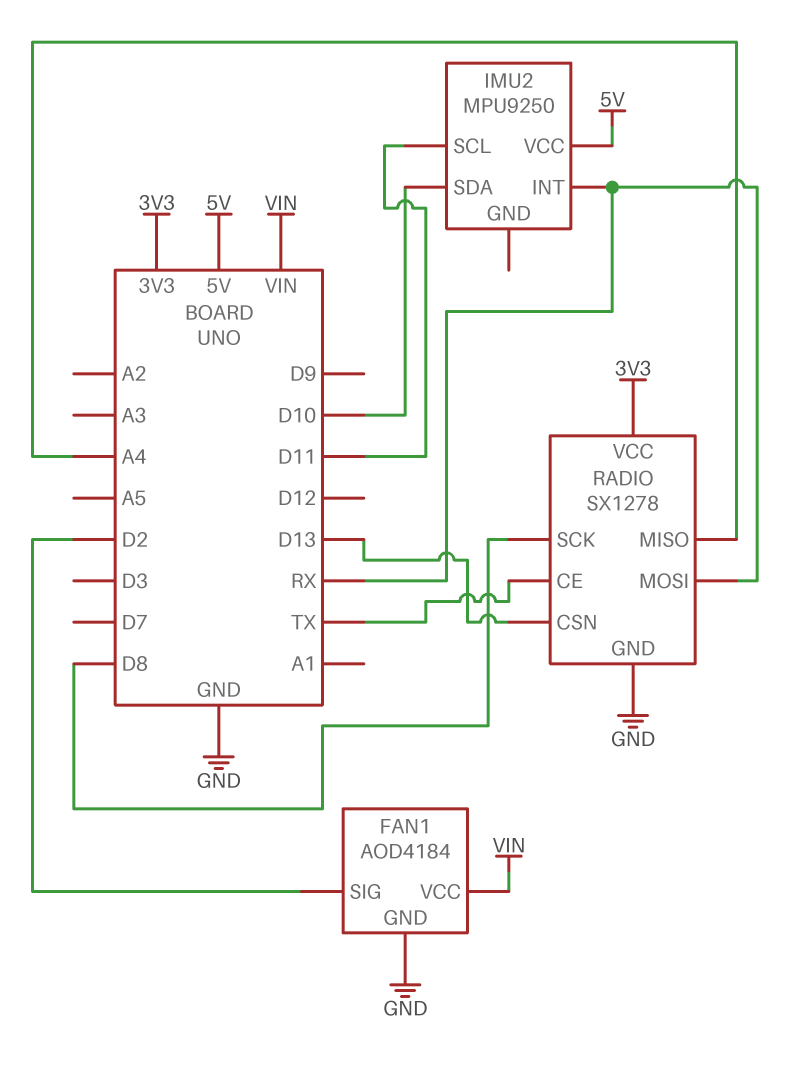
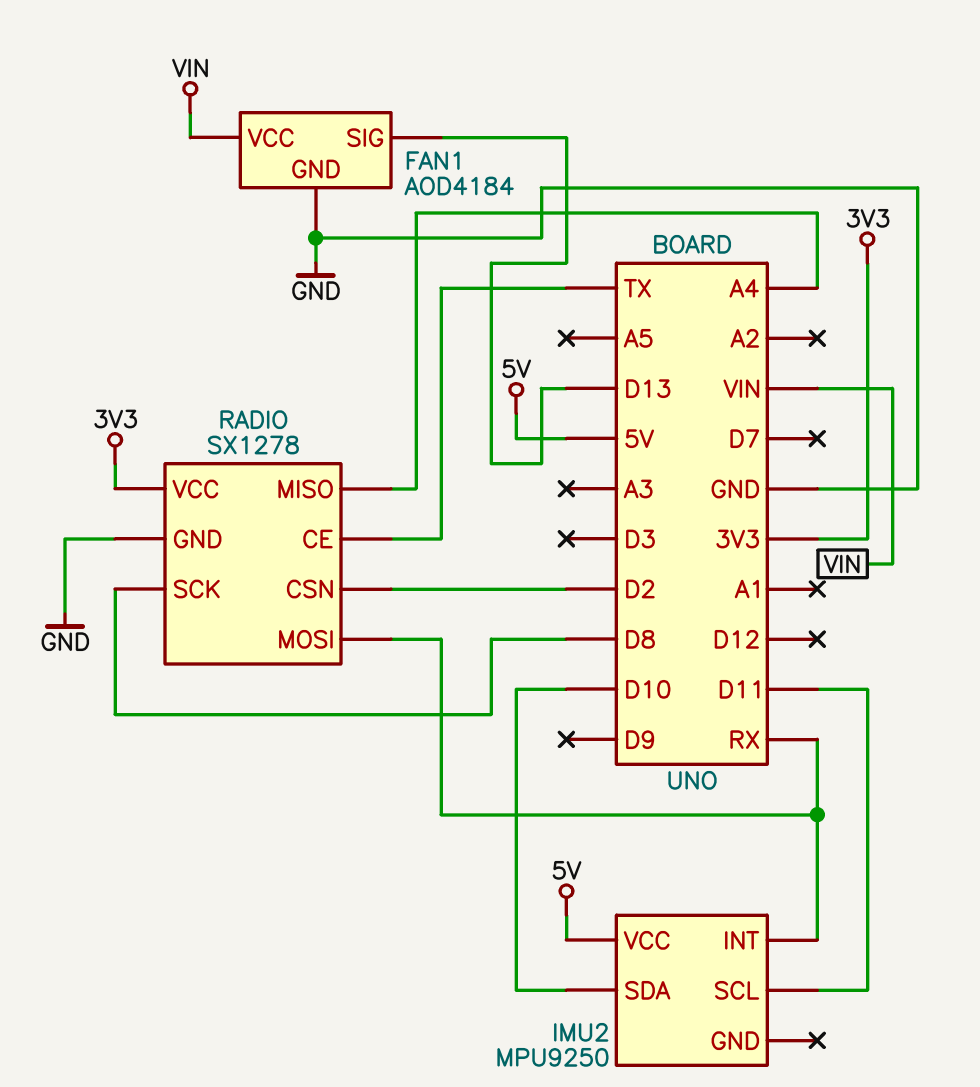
FAN1 pin SIG: D2 -> D13
RADIO pin CSN: D13 -> D2

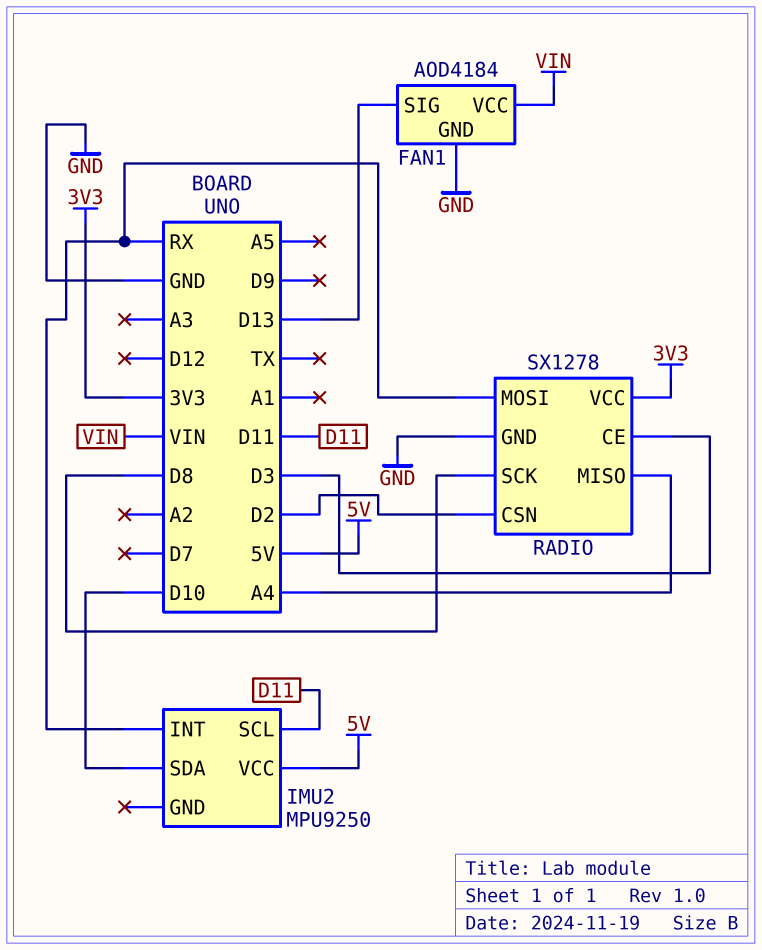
RADIO pin CE: TX -> D3

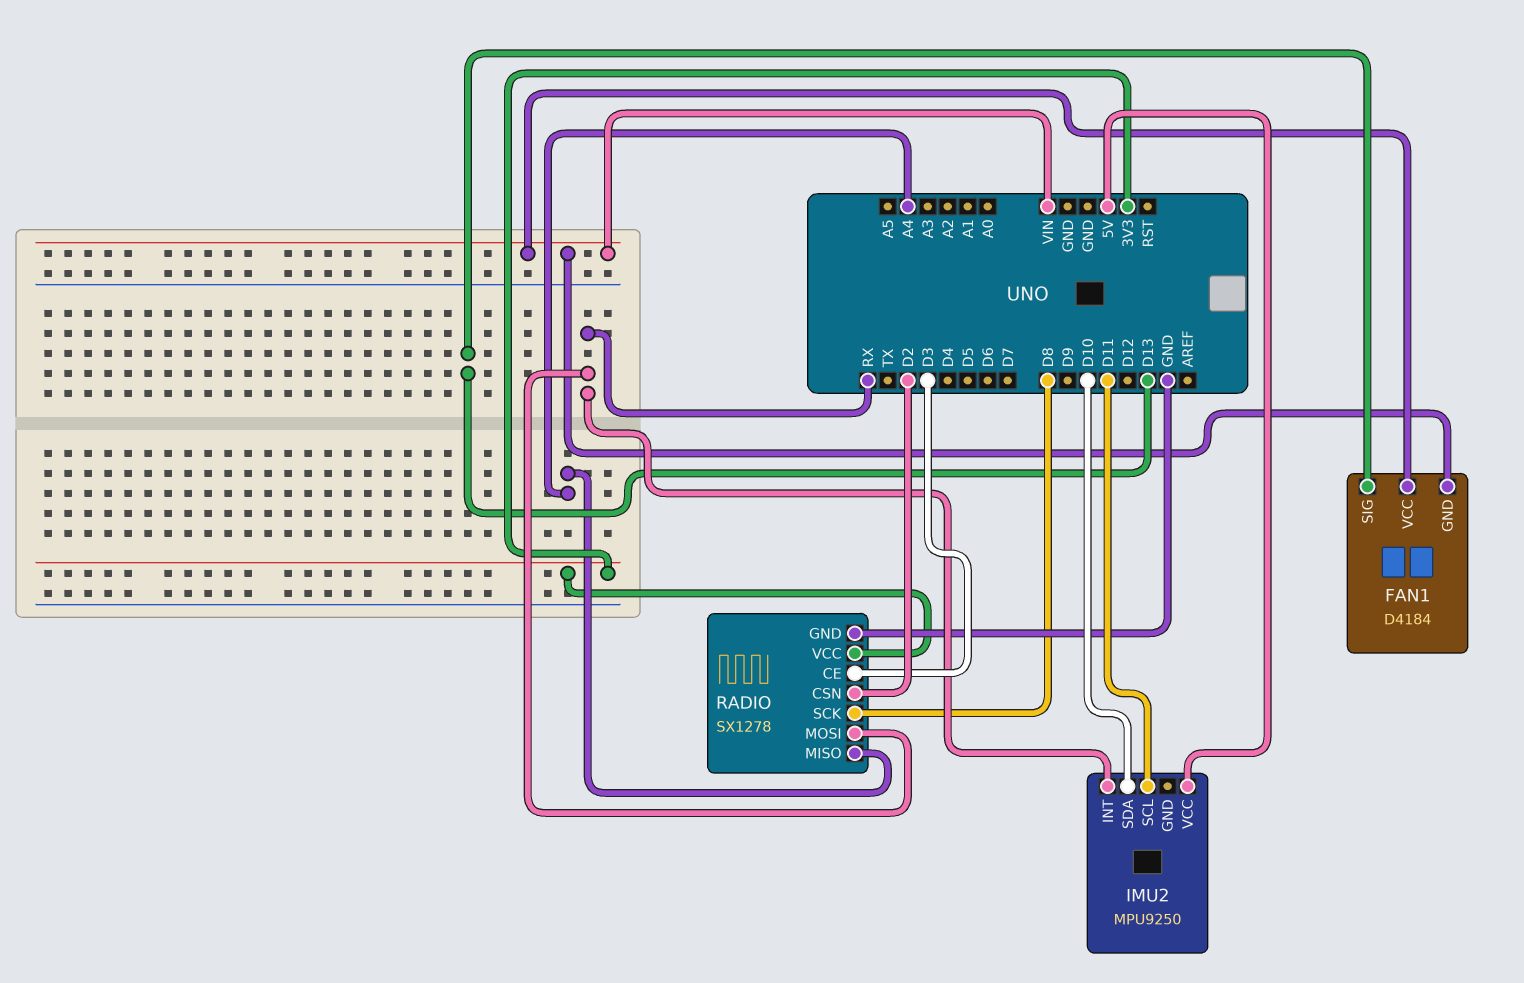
FAN1: AOD4184 -> D4184
FAN1 pin GND: GND -> VIN

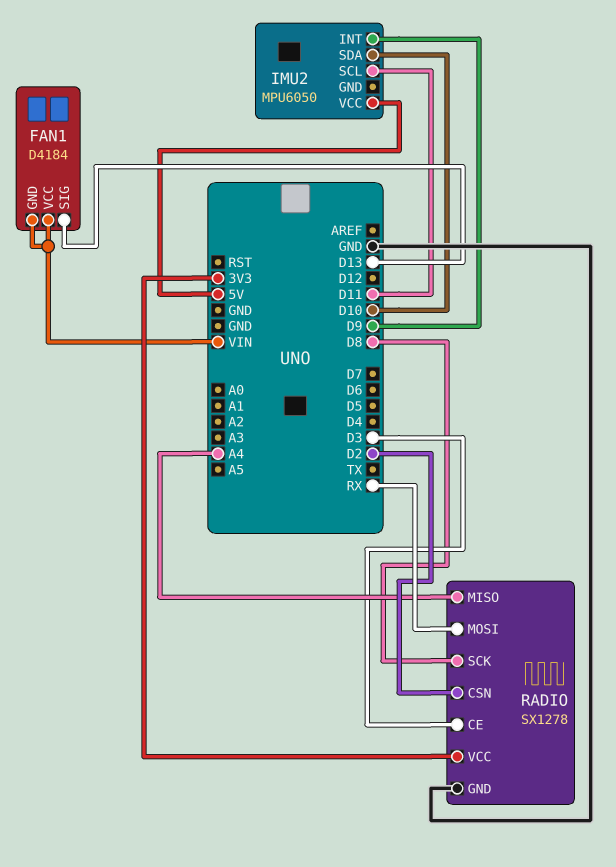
IMU2: MPU9250 -> MPU6050
IMU2 pin INT: RX -> D9

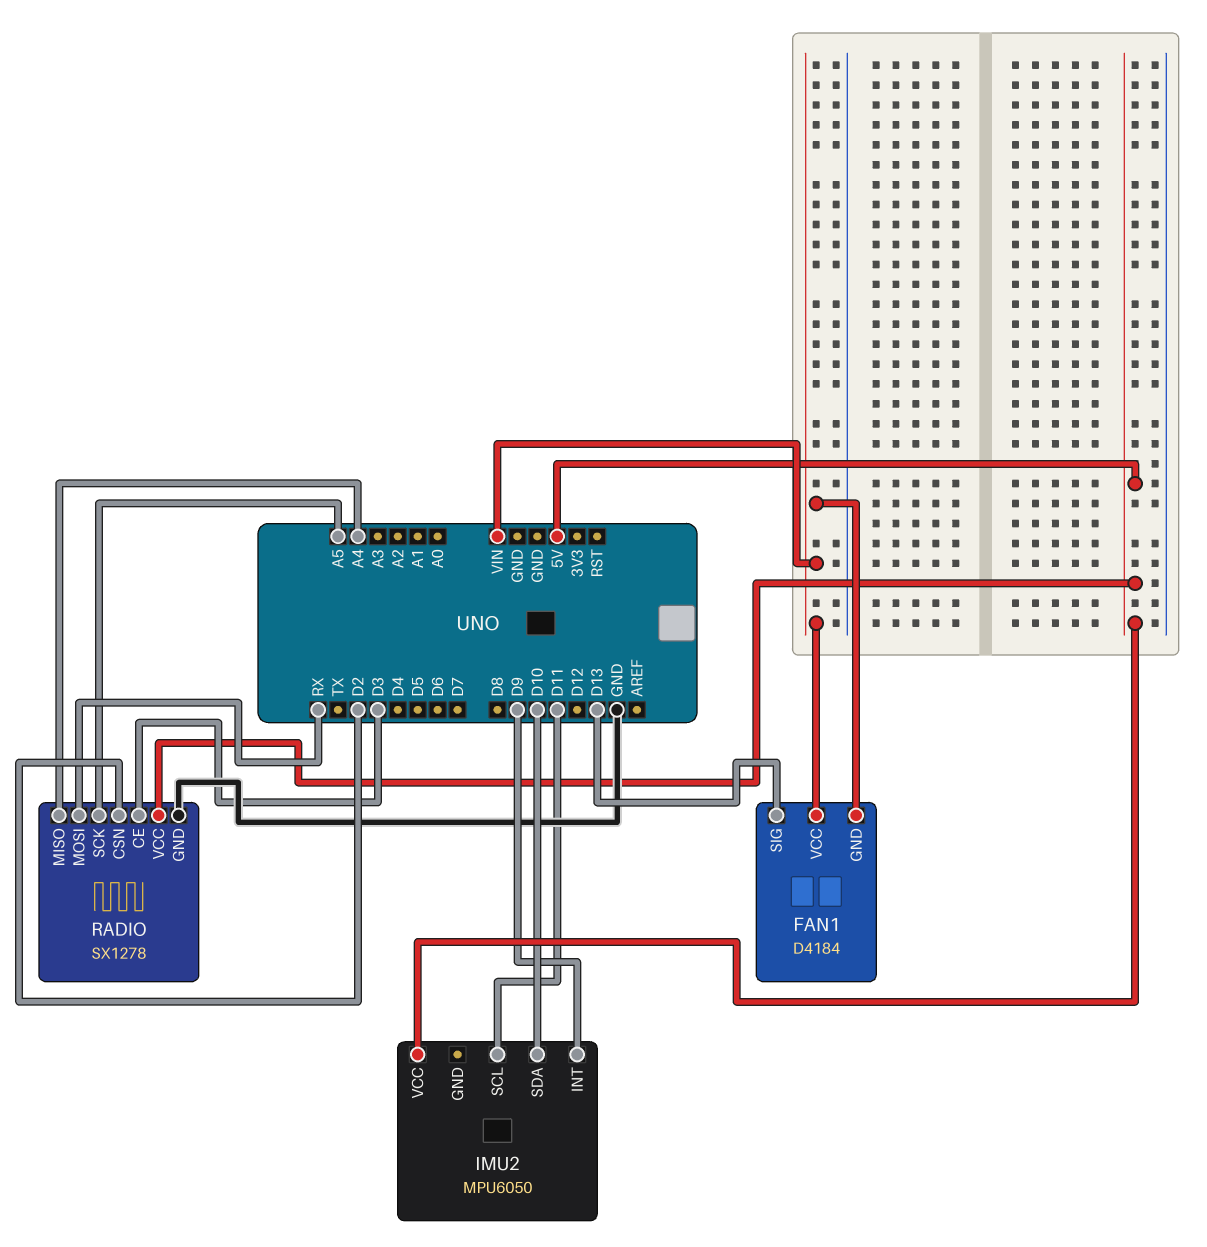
RADIO pin SCK: D8 -> A5
RADIO pin VCC: 3V3 -> 5V

